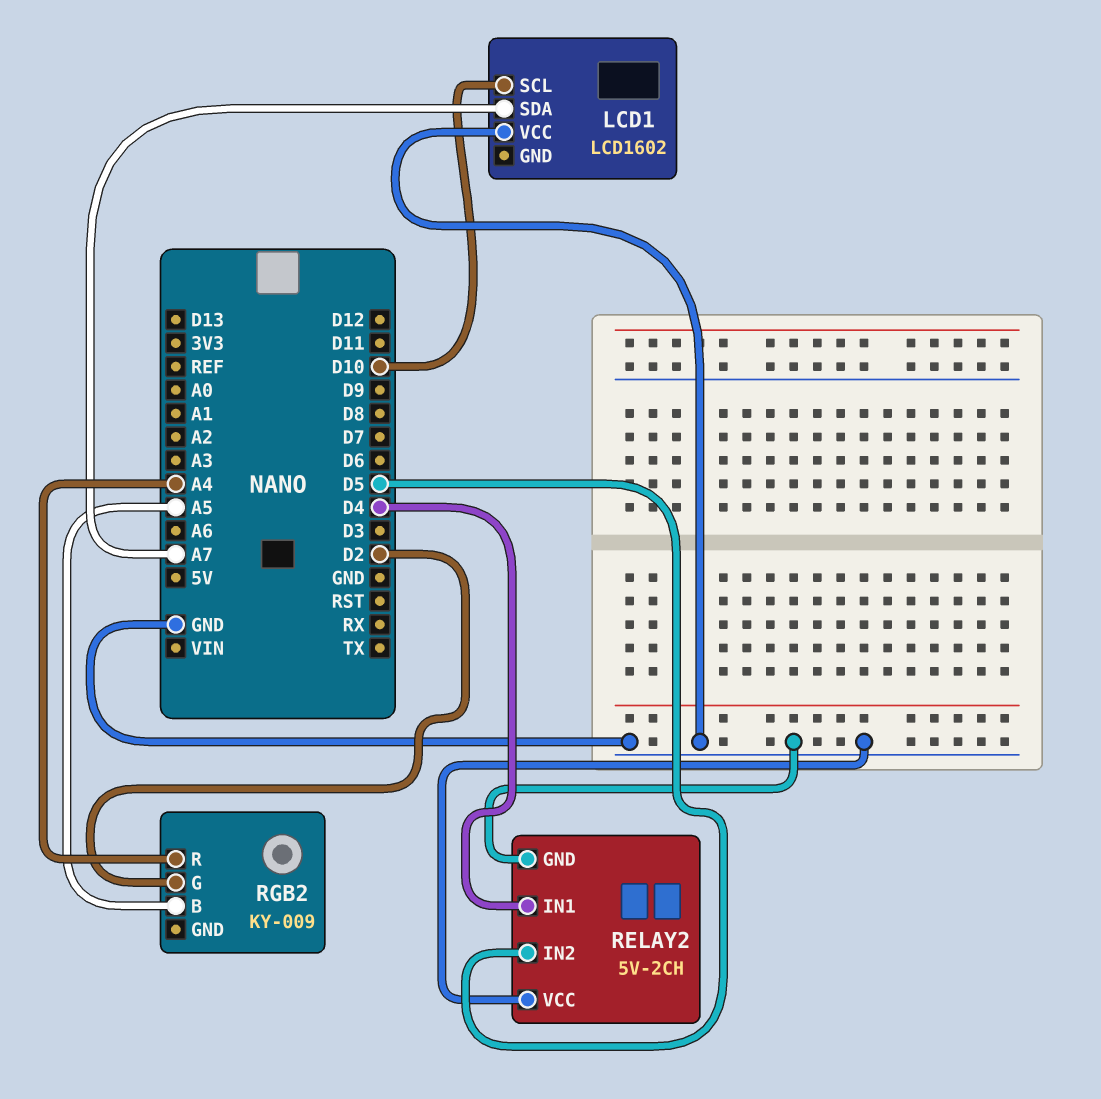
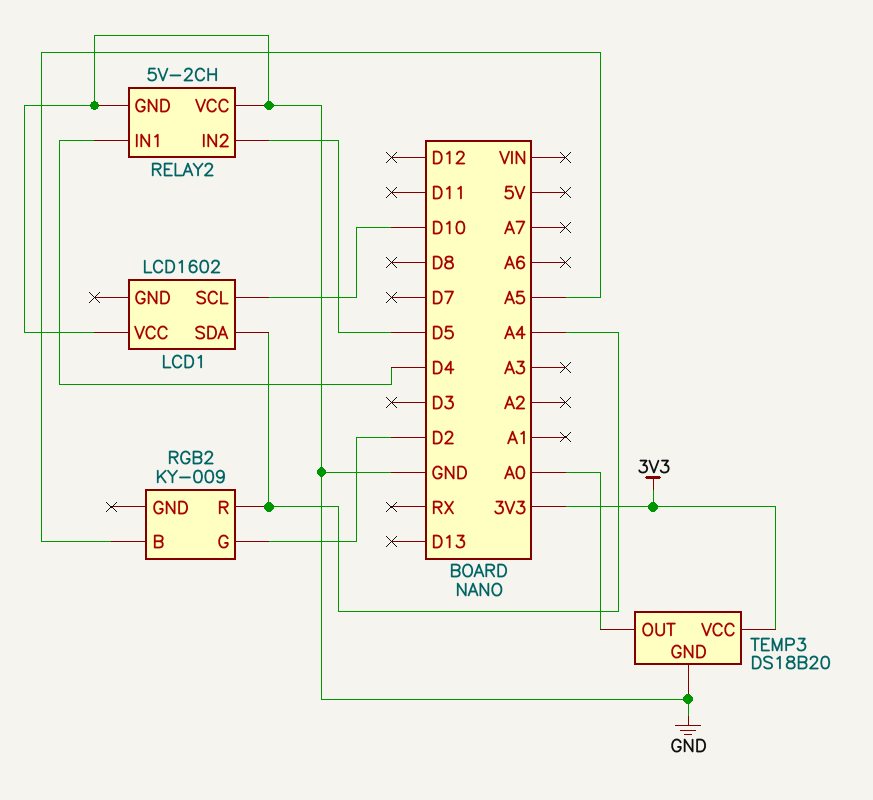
LCD1 pin SDA: A7 -> A4
TEMP3: none -> DS18B20
TEMP3 pin GND: none -> GND
TEMP3 pin OUT: none -> A0
TEMP3 pin VCC: none -> 3V3

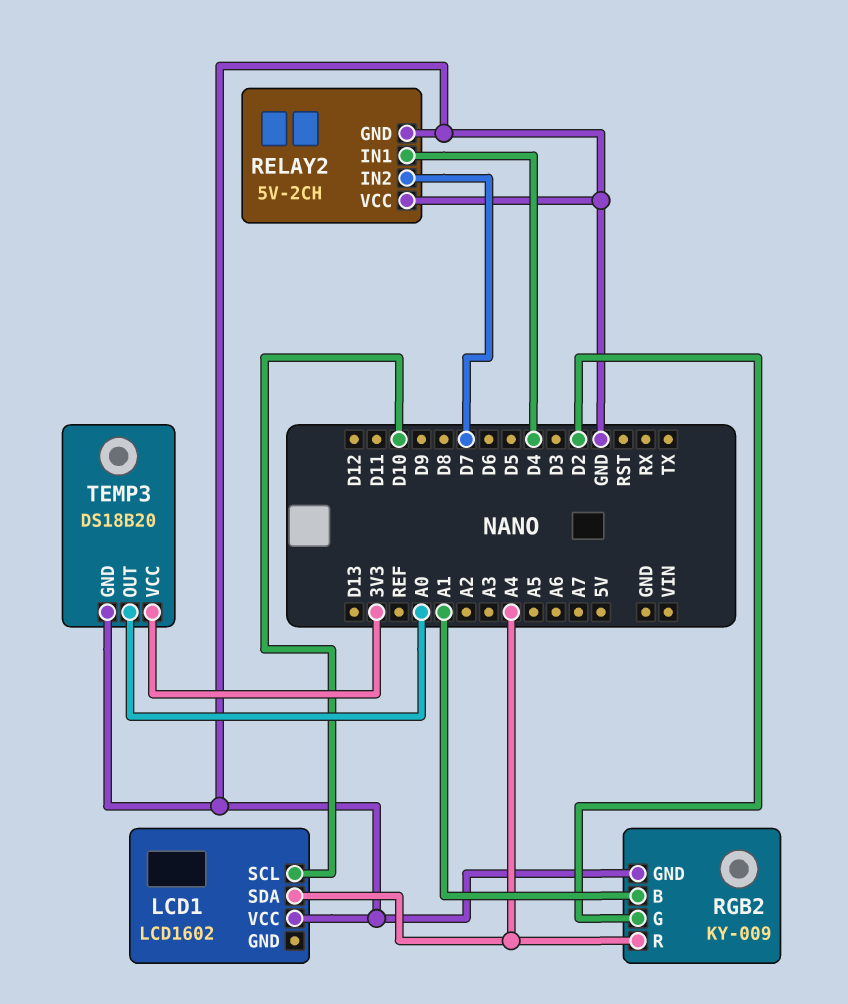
RELAY2 pin IN2: D5 -> D7
RGB2 pin B: A5 -> A1
RGB2 pin GND: none -> GND

